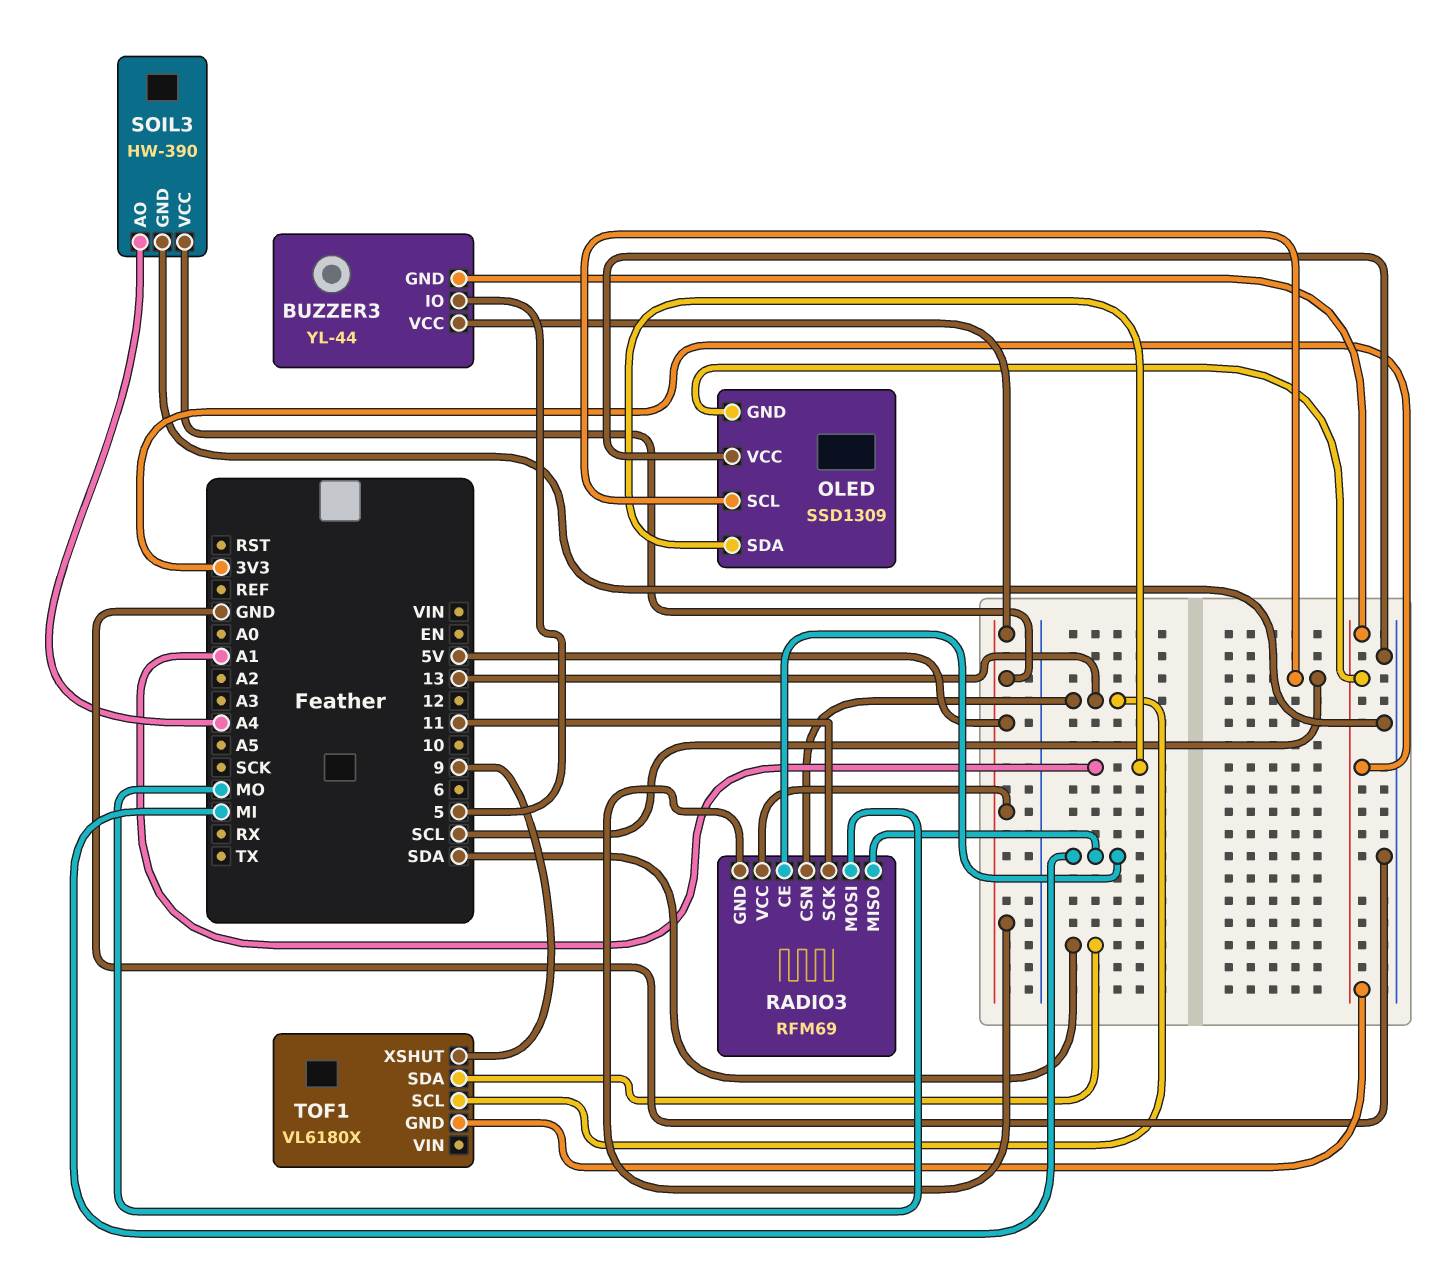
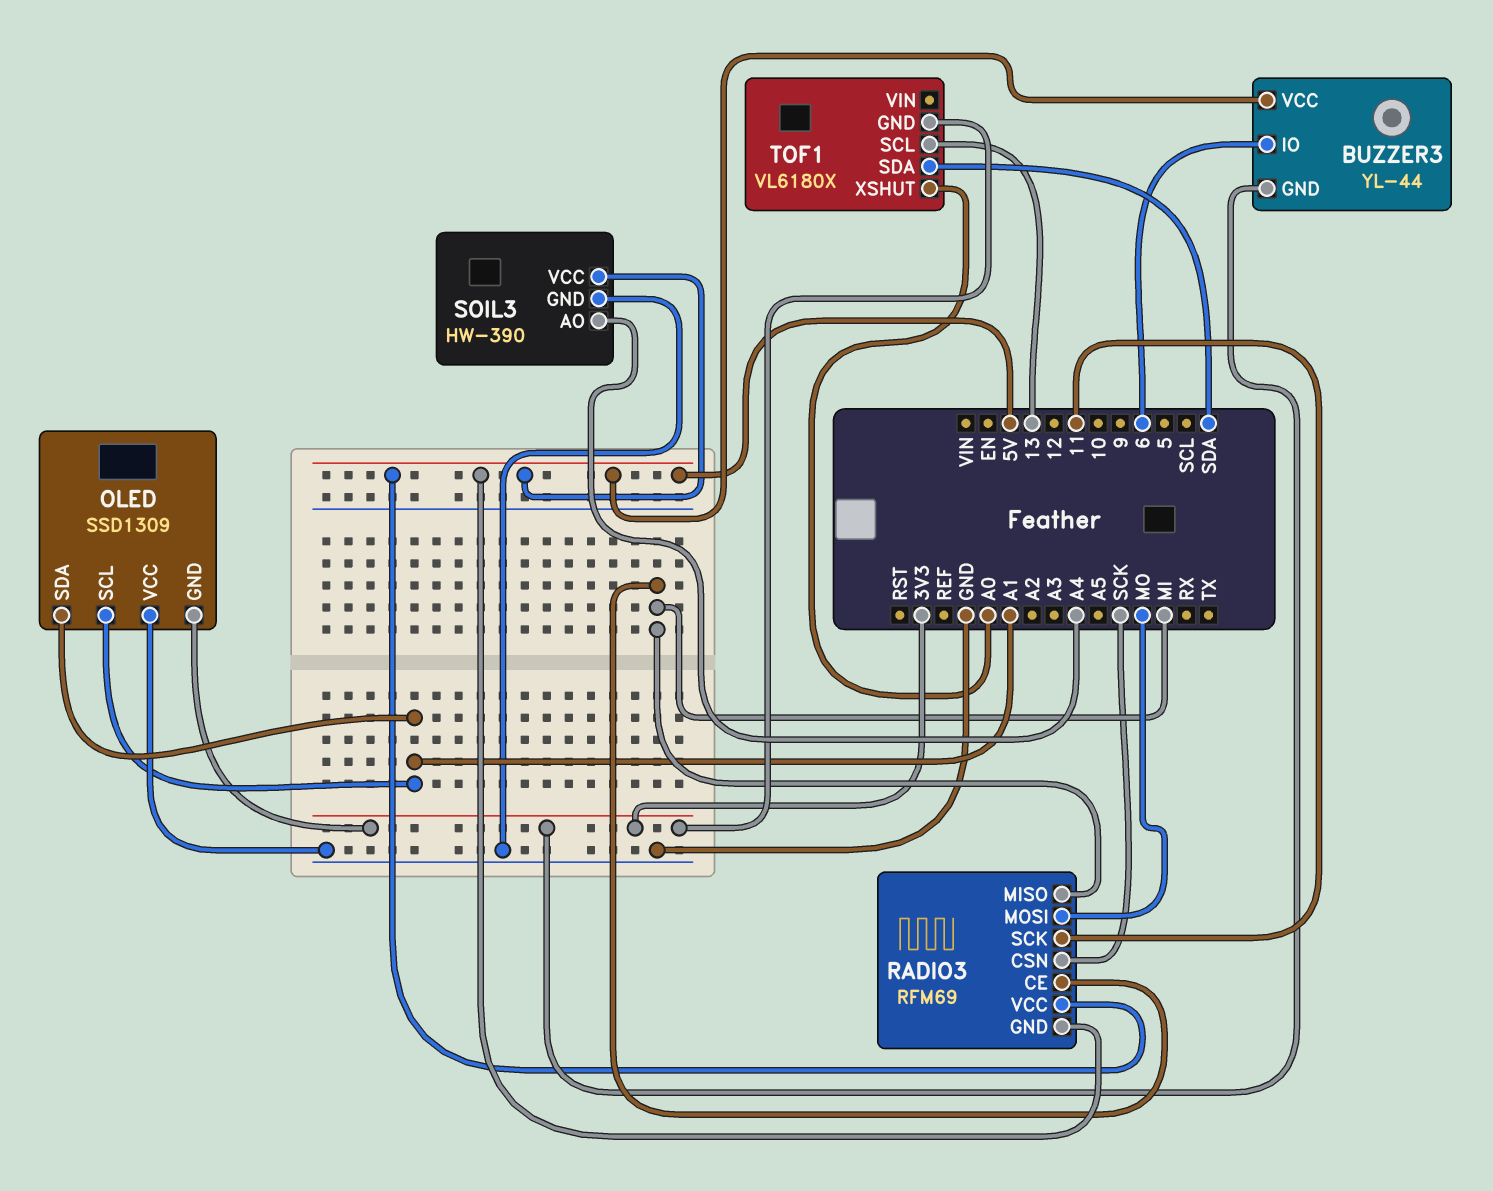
BUZZER3 pin IO: 5 -> 6
OLED pin SCL: SCL -> A1
RADIO3 pin CSN: 13 -> SCK
TOF1 pin XSHUT: 9 -> A0

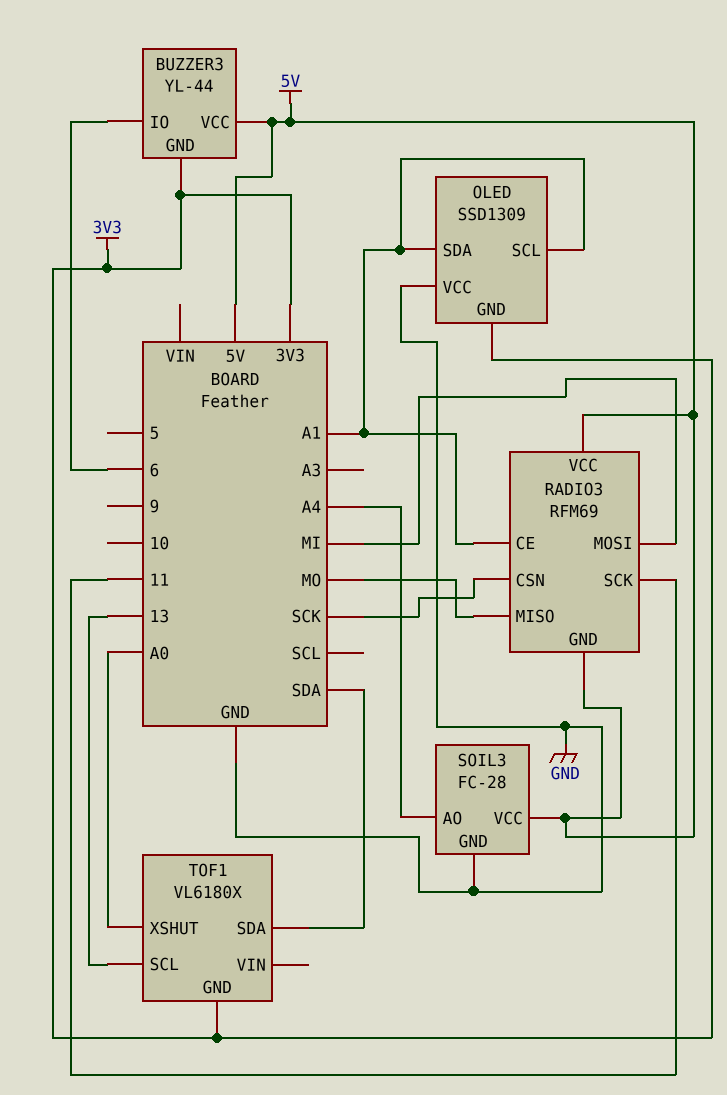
RADIO3 pin CE: MI -> A1
RADIO3 pin MISO: MI -> MO
RADIO3 pin MOSI: MO -> MI
SOIL3: HW-390 -> FC-28

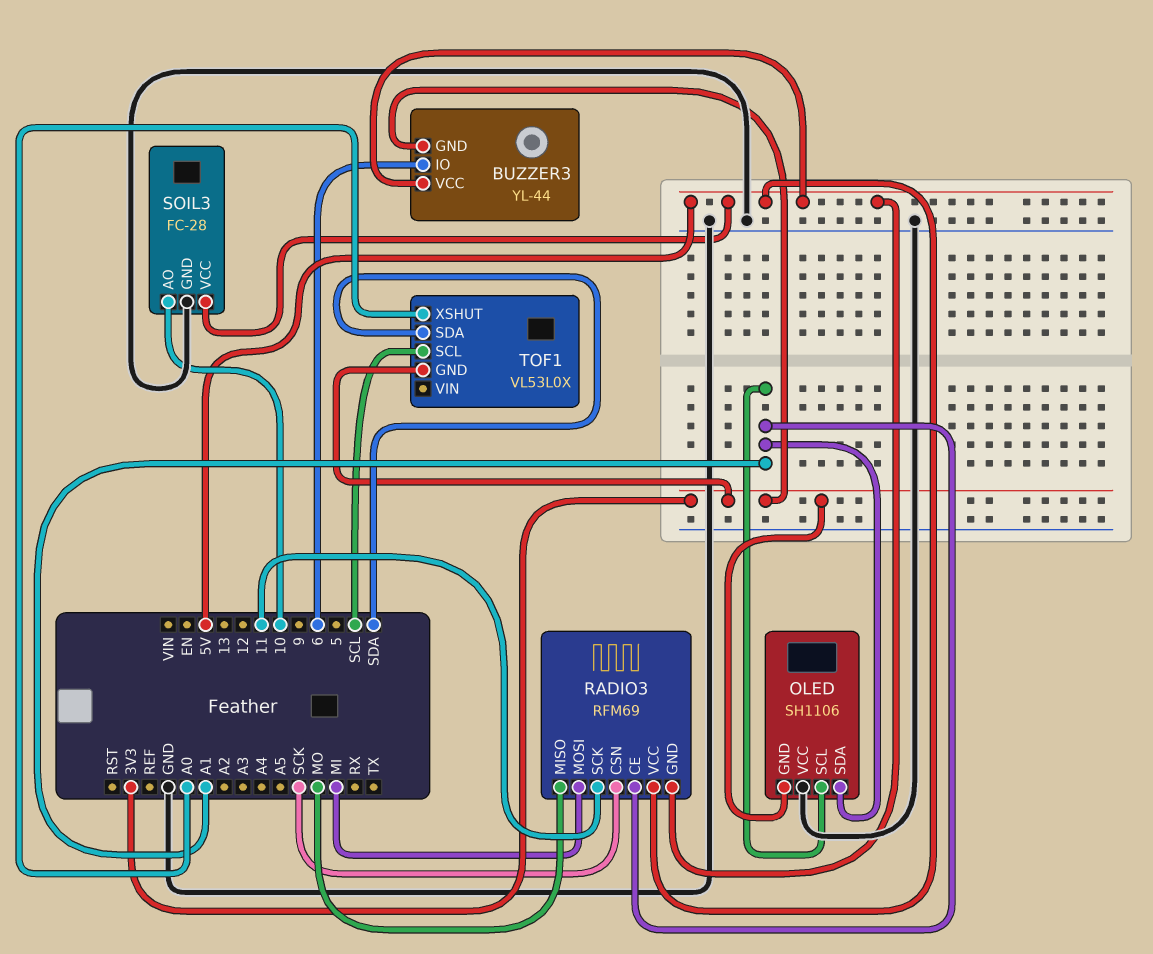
OLED: SSD1309 -> SH1106
SOIL3 pin AO: A4 -> 10
TOF1: VL6180X -> VL53L0X
TOF1 pin SCL: 13 -> SCL

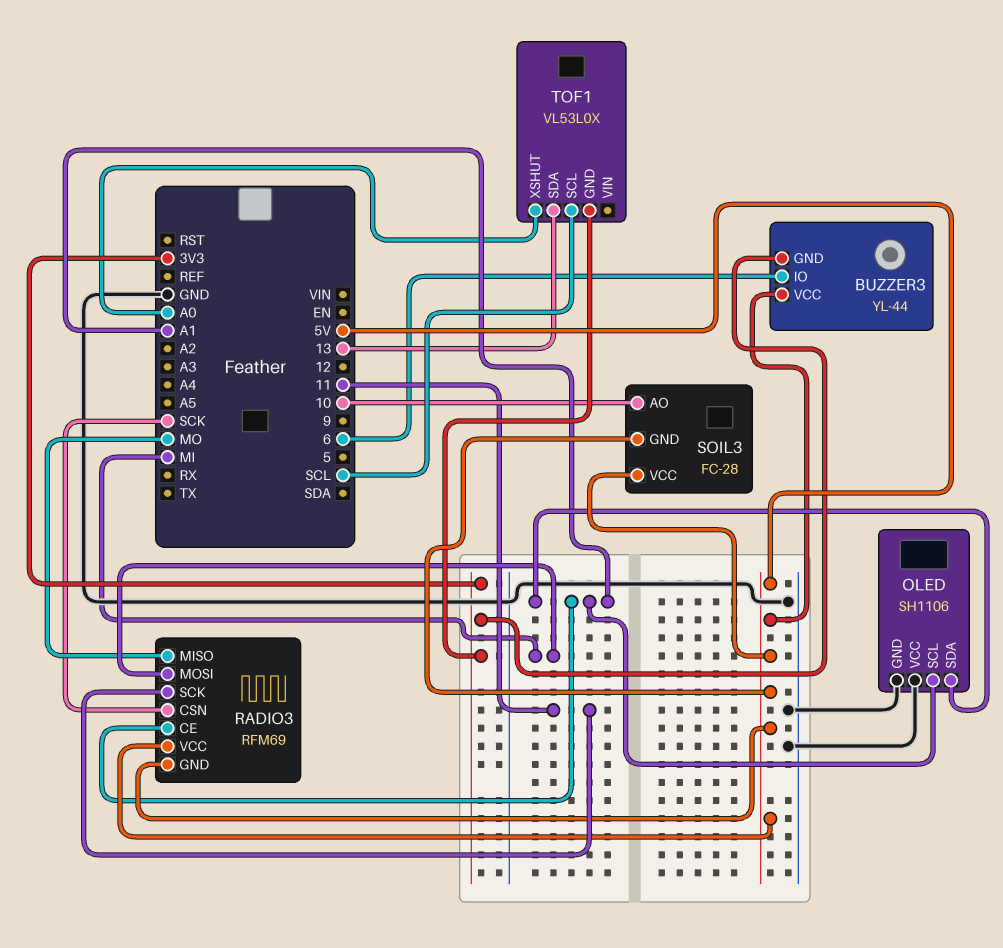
OLED pin GND: 3V3 -> GND
SOIL3 pin GND: GND -> 5V
TOF1 pin SDA: SDA -> 13

